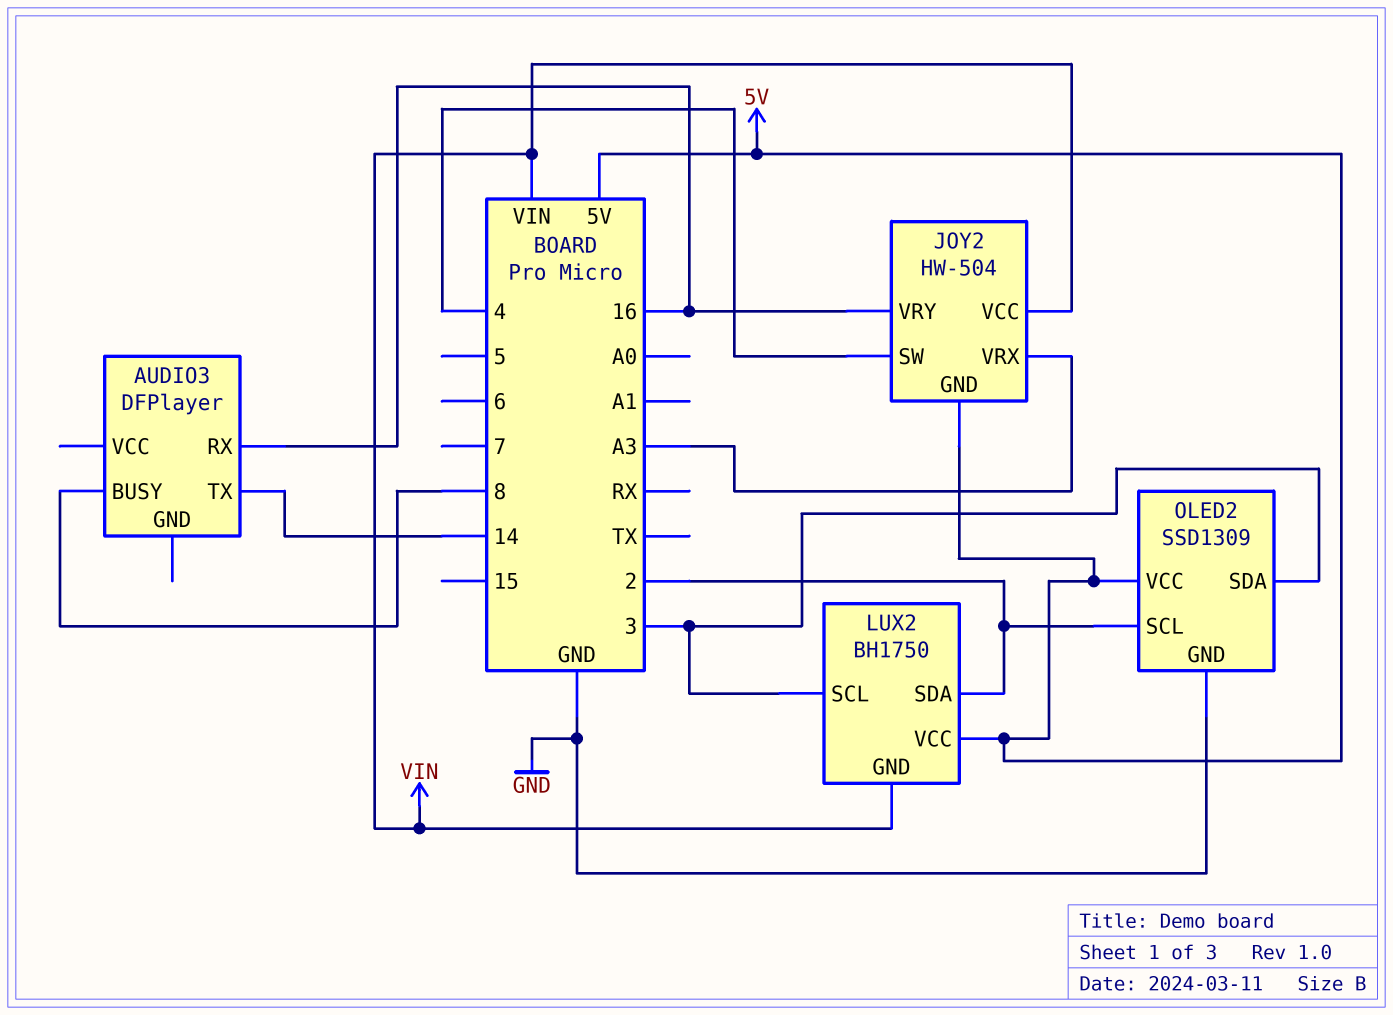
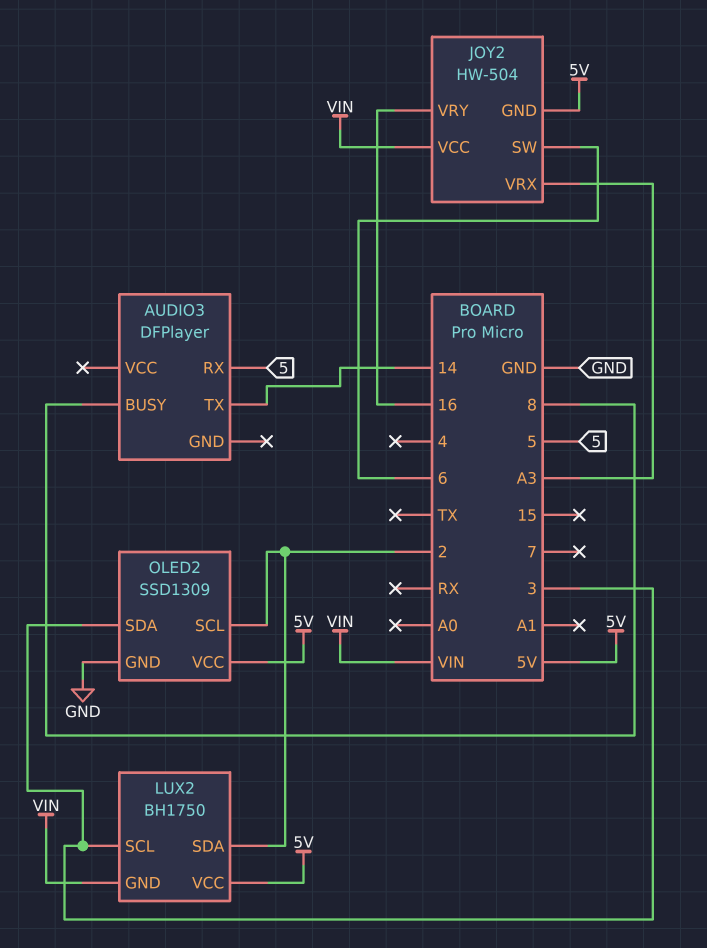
AUDIO3 pin RX: 16 -> 5
JOY2 pin SW: 4 -> 6

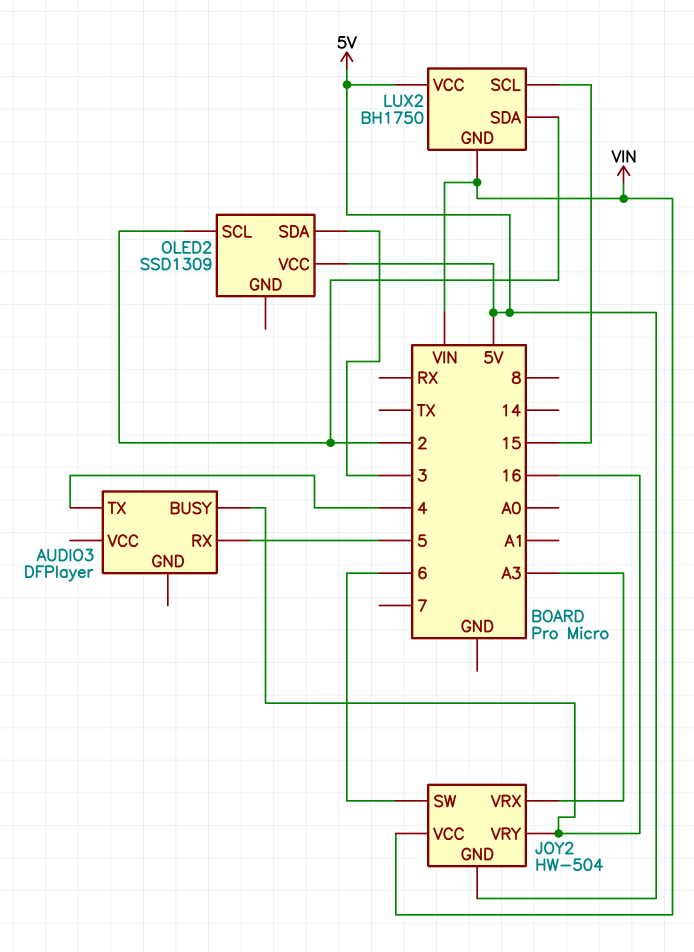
AUDIO3 pin BUSY: 8 -> 16
AUDIO3 pin TX: 14 -> 4
LUX2 pin SCL: 3 -> 15
OLED2 pin GND: GND -> none

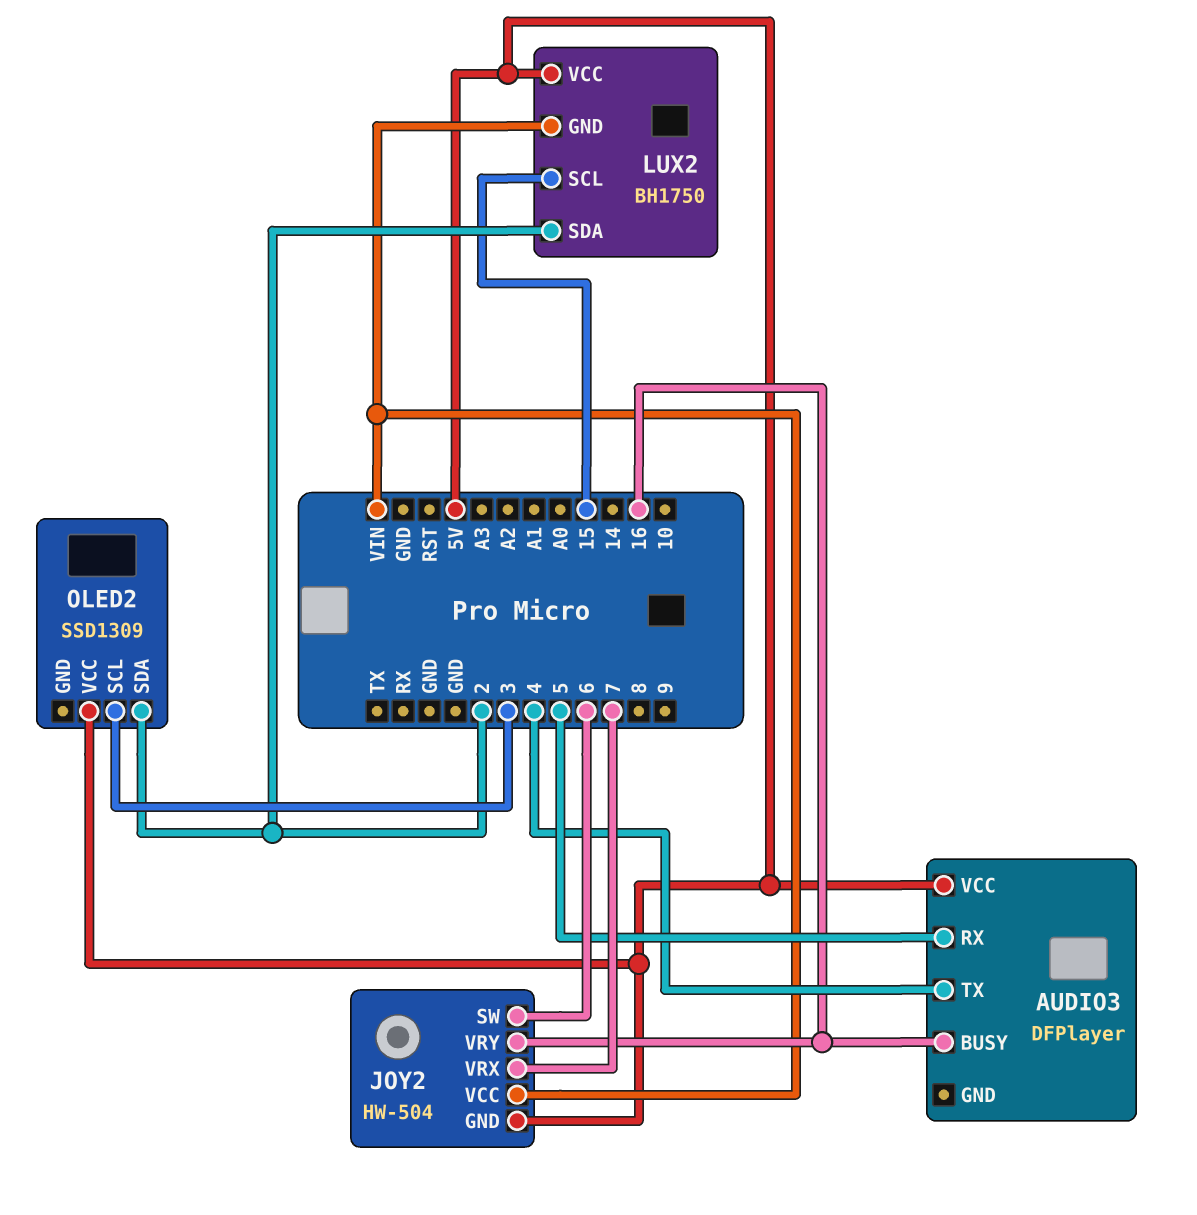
AUDIO3 pin VCC: none -> 5V
JOY2 pin VRX: A3 -> 7
OLED2 pin SCL: 2 -> 3
OLED2 pin SDA: 3 -> 2

